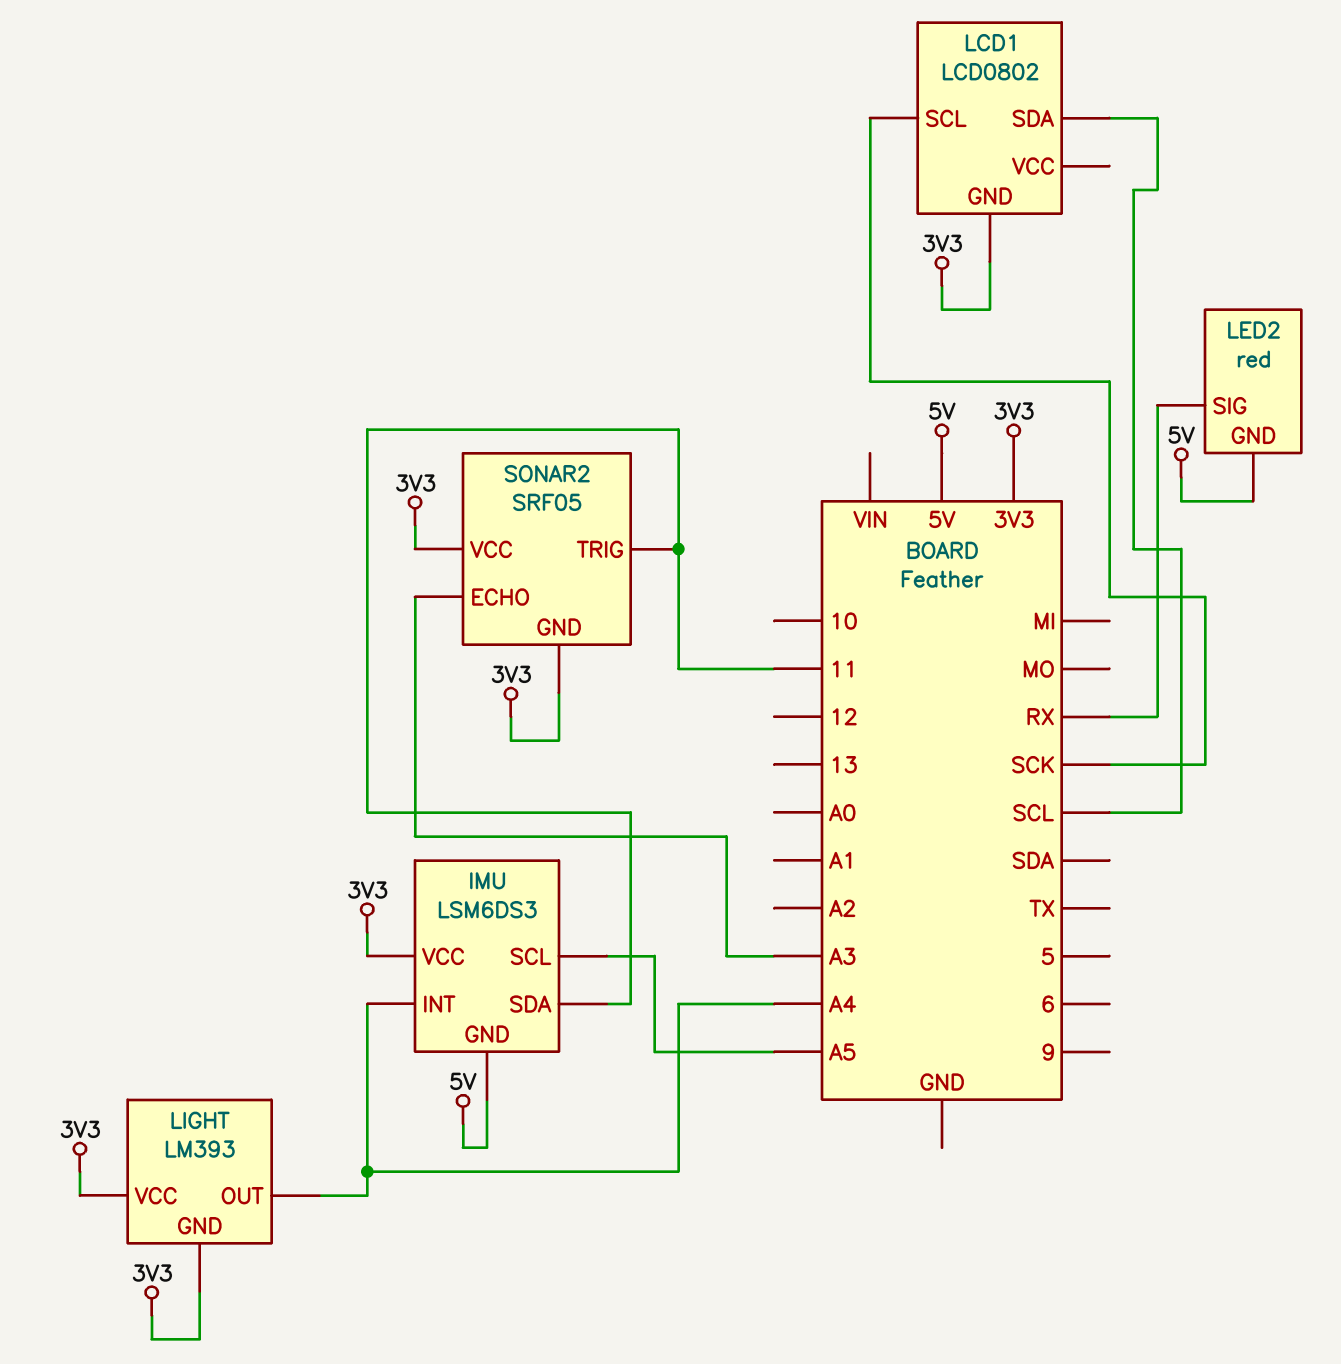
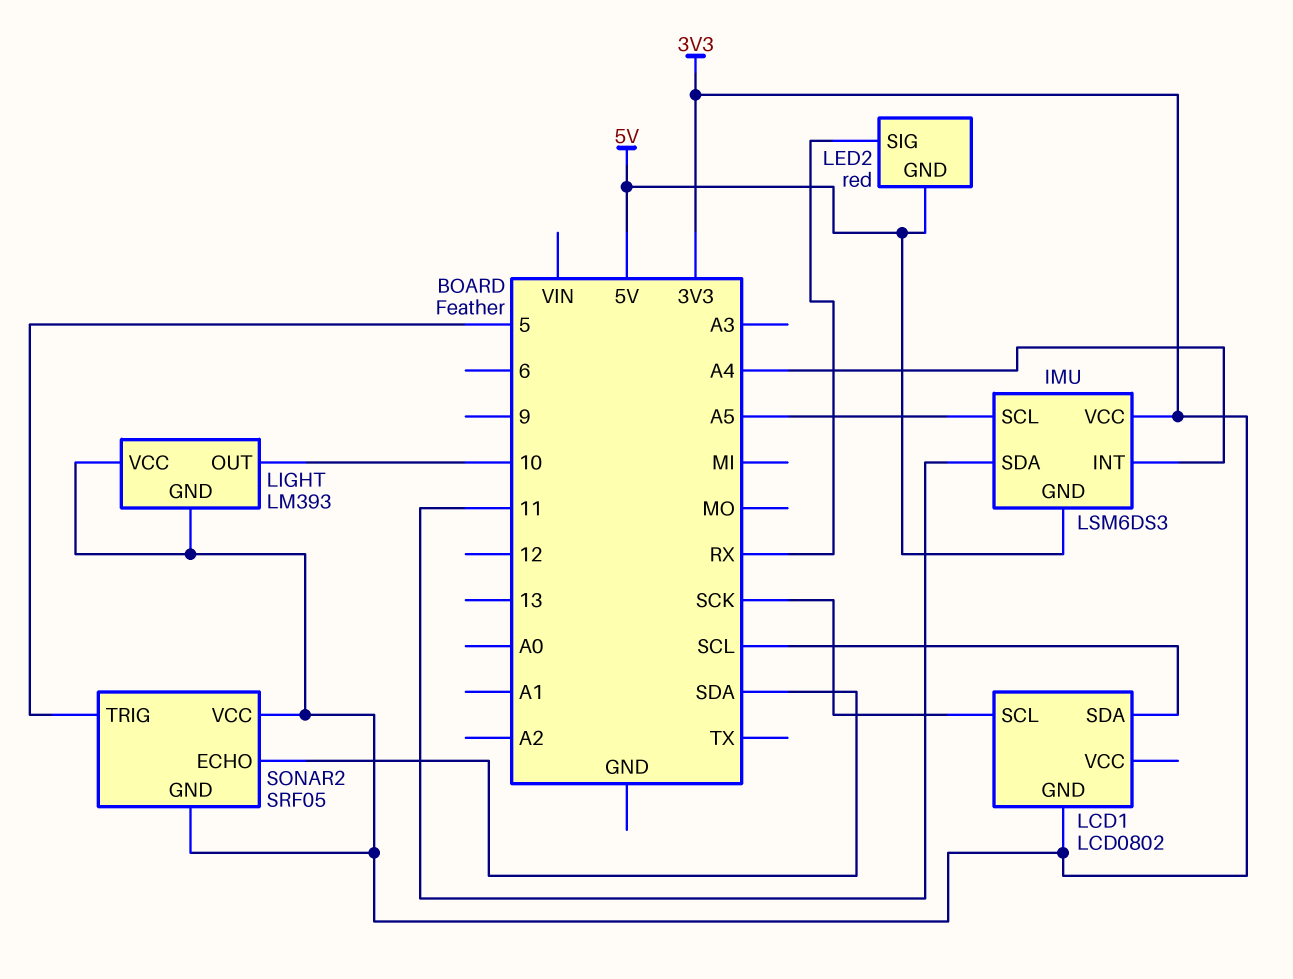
LIGHT pin OUT: A4 -> 10
SONAR2 pin ECHO: A3 -> SDA
SONAR2 pin TRIG: 11 -> 5

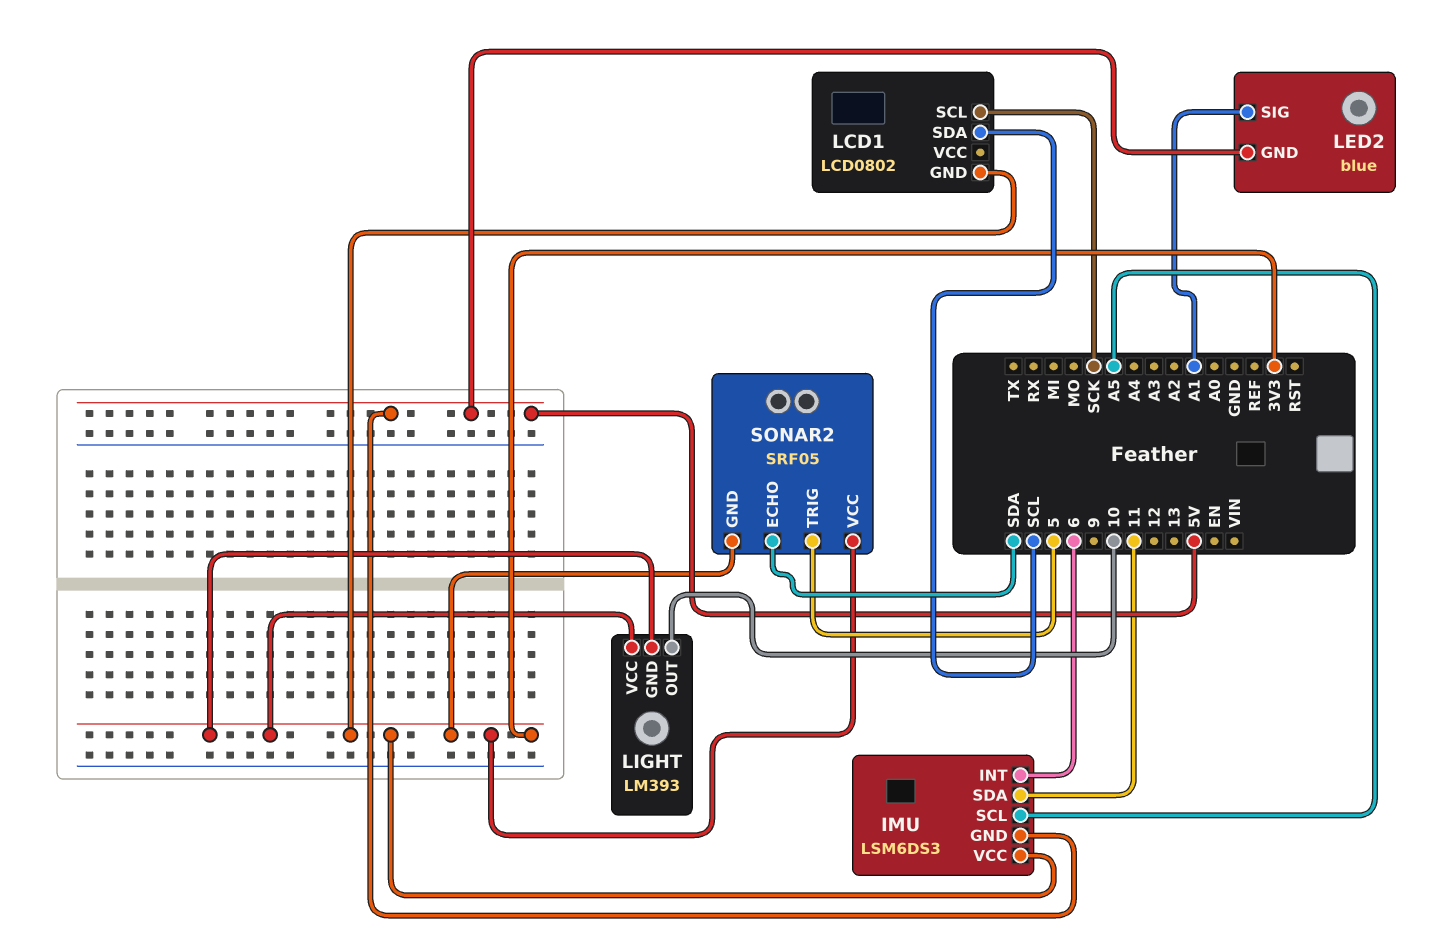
IMU pin INT: A4 -> 6
LED2: red -> blue
LED2 pin SIG: RX -> A1

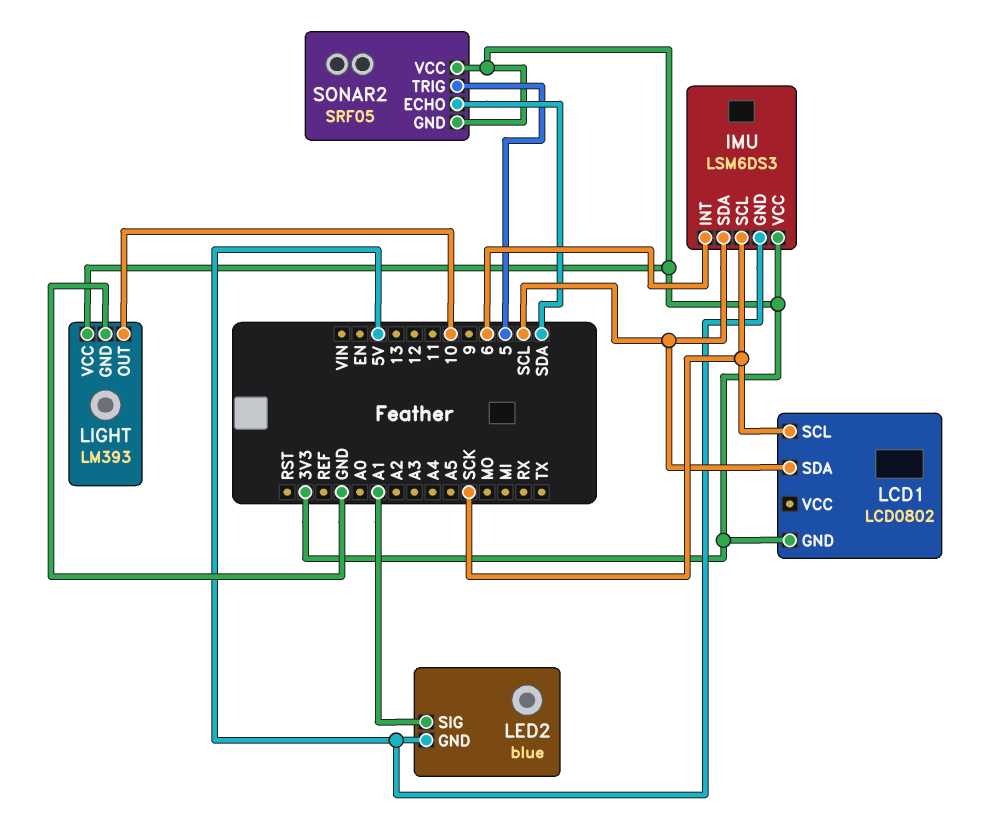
IMU pin SCL: A5 -> SCK
IMU pin SDA: 11 -> SCL
LIGHT pin GND: 3V3 -> GND

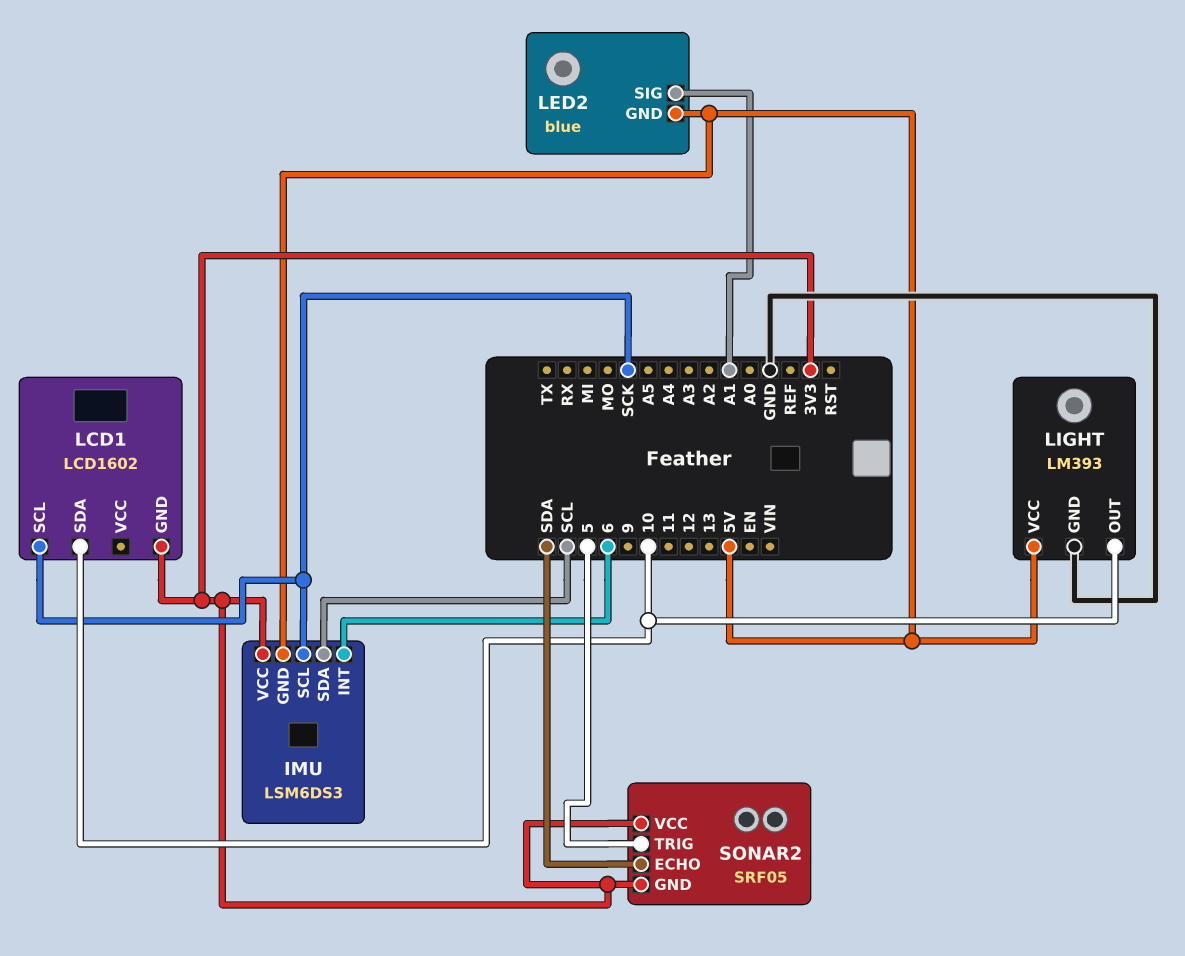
LCD1: LCD0802 -> LCD1602
LCD1 pin SDA: SCL -> 10
LIGHT pin VCC: 3V3 -> 5V

